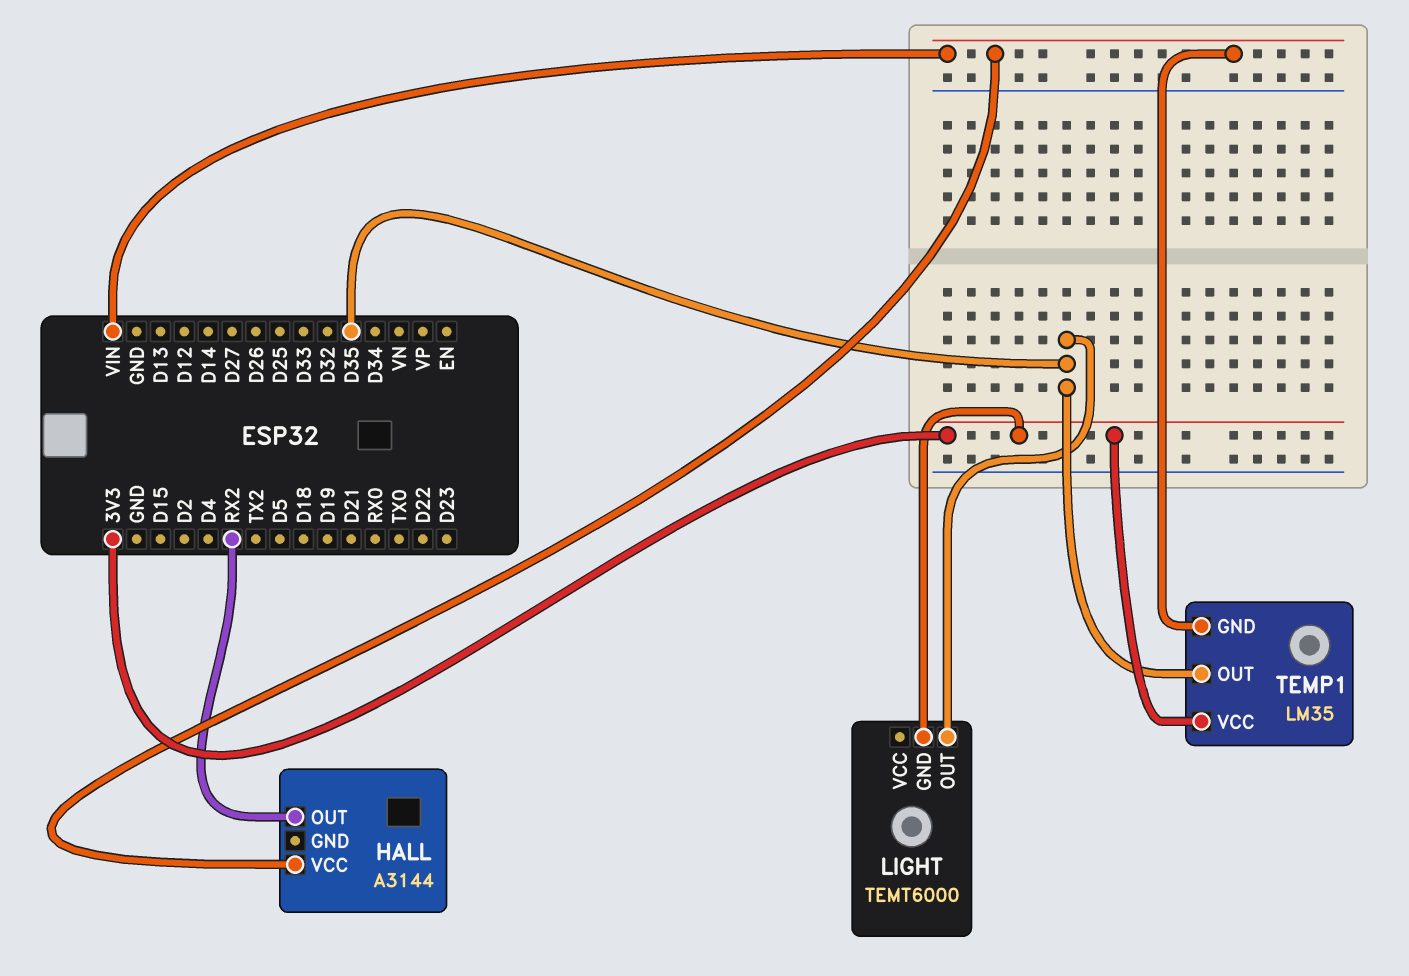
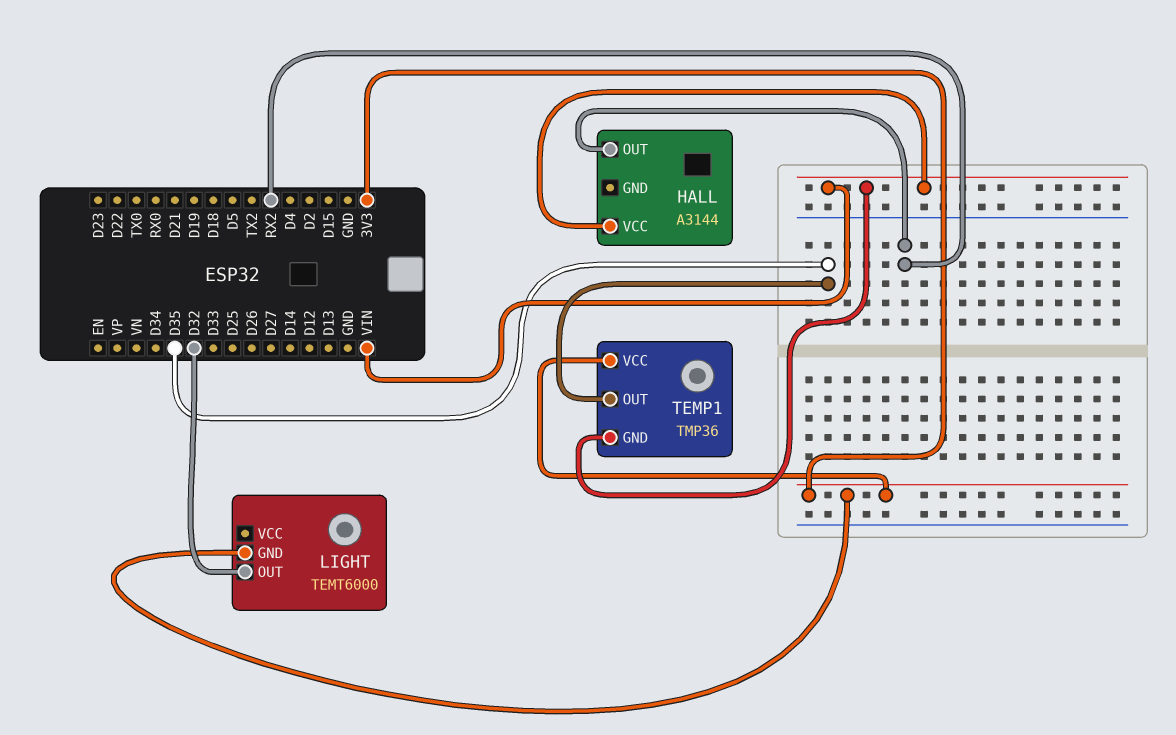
LIGHT pin OUT: D35 -> D32
TEMP1: LM35 -> TMP36

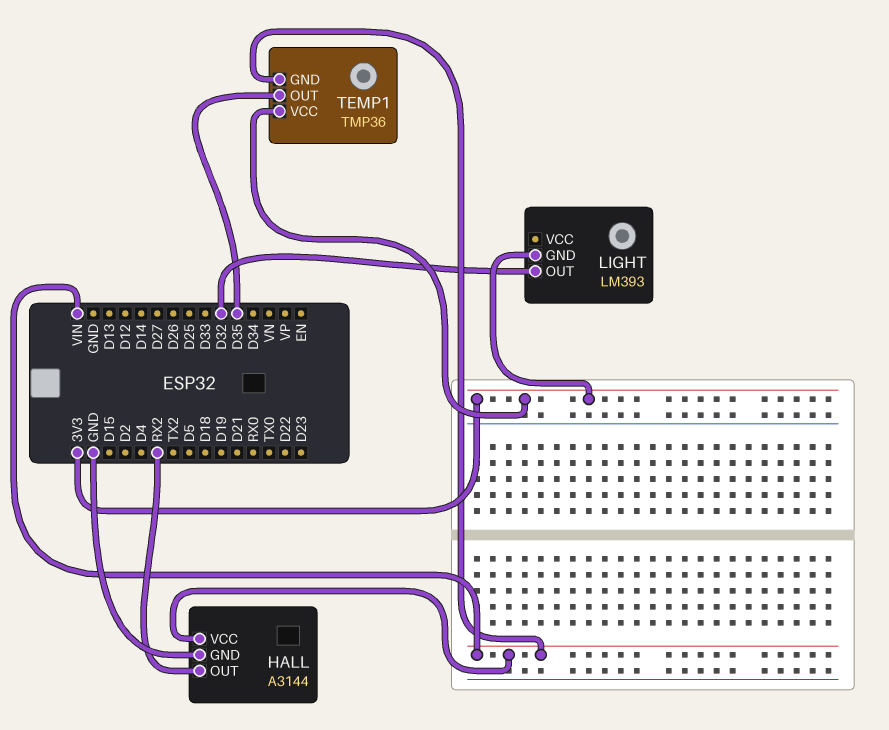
HALL pin GND: none -> GND
LIGHT: TEMT6000 -> LM393

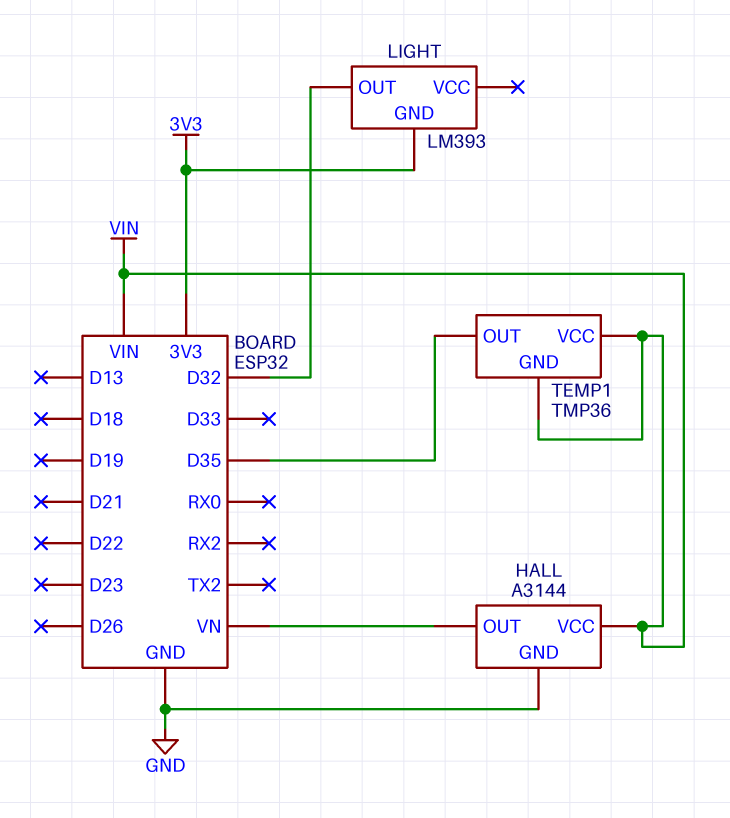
HALL pin OUT: RX2 -> VN
TEMP1 pin VCC: 3V3 -> VIN

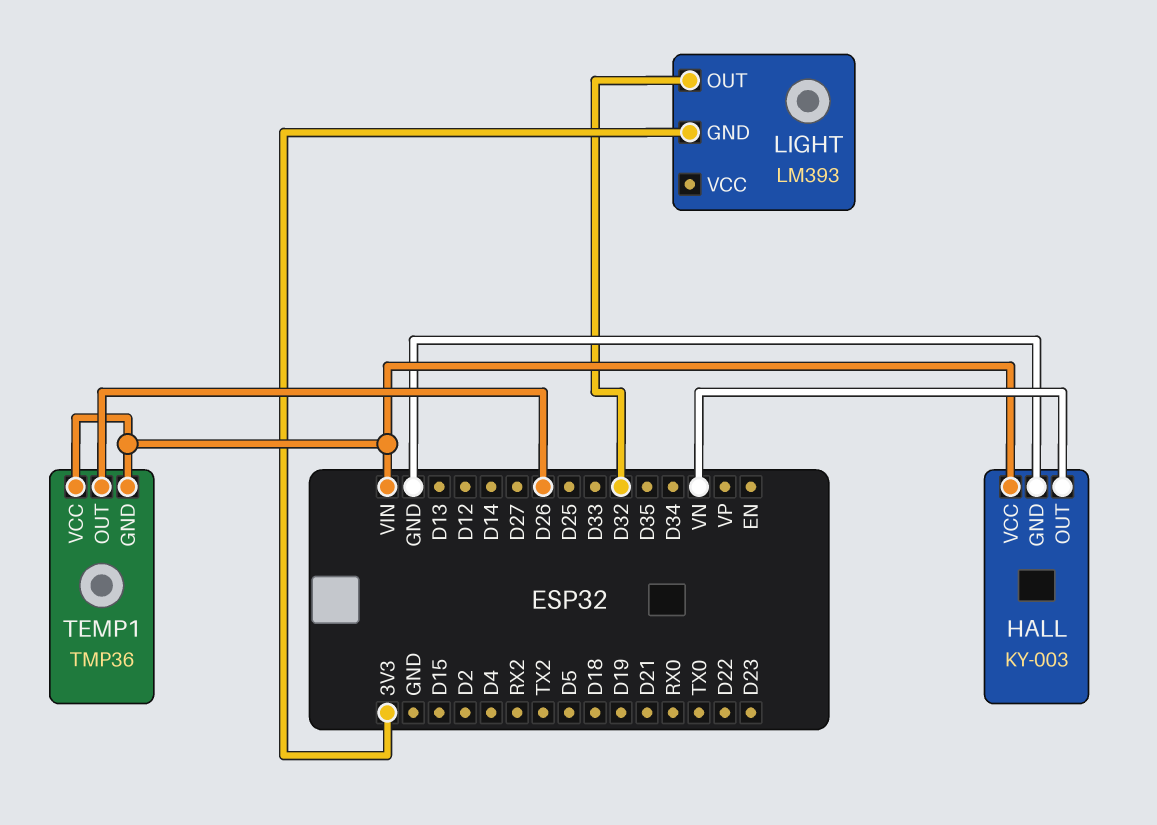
HALL: A3144 -> KY-003
TEMP1 pin OUT: D35 -> D26

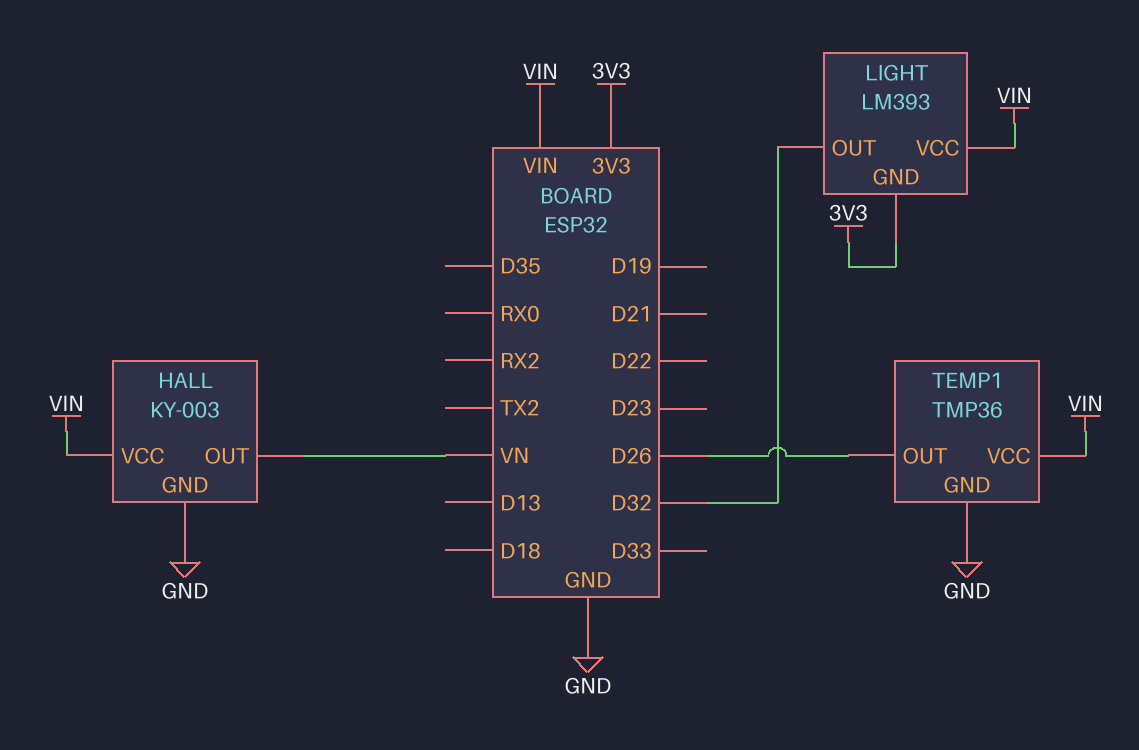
LIGHT pin VCC: none -> VIN
TEMP1 pin GND: VIN -> GND

